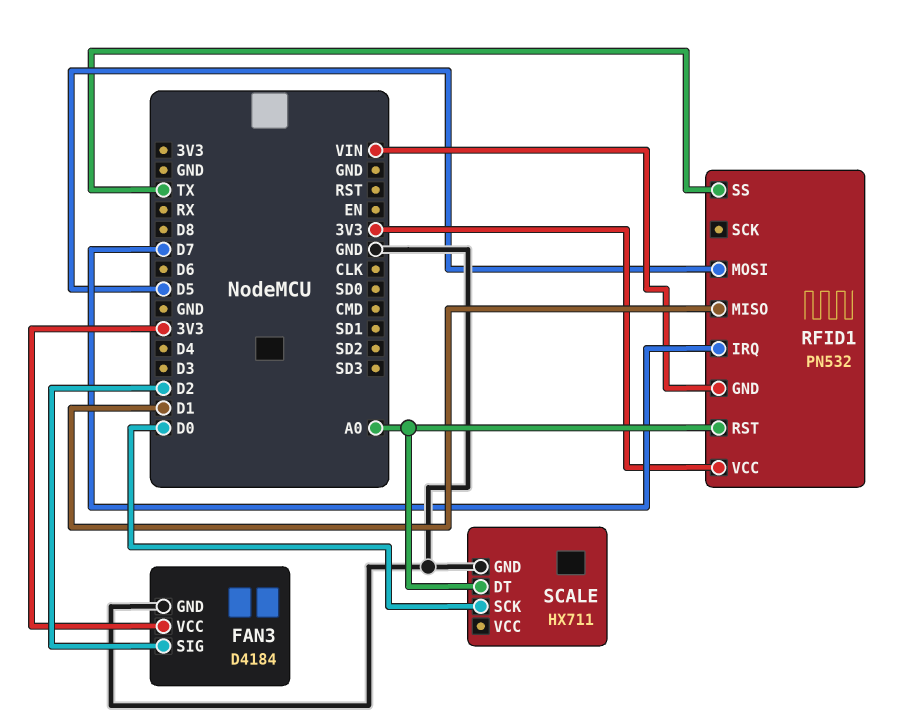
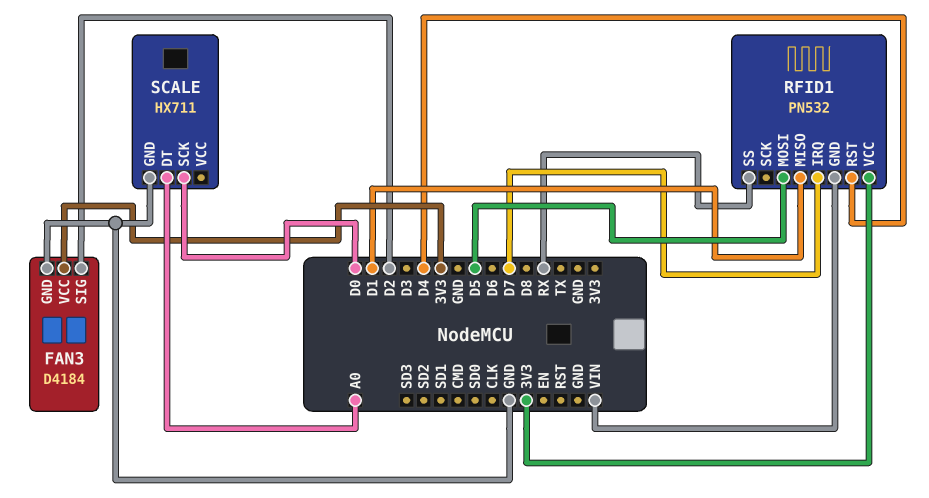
RFID1 pin RST: A0 -> D4
RFID1 pin SS: TX -> RX

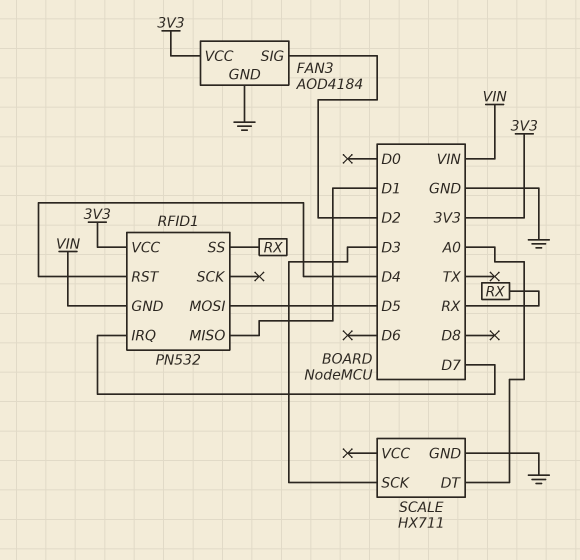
FAN3: D4184 -> AOD4184
SCALE pin SCK: D0 -> D3

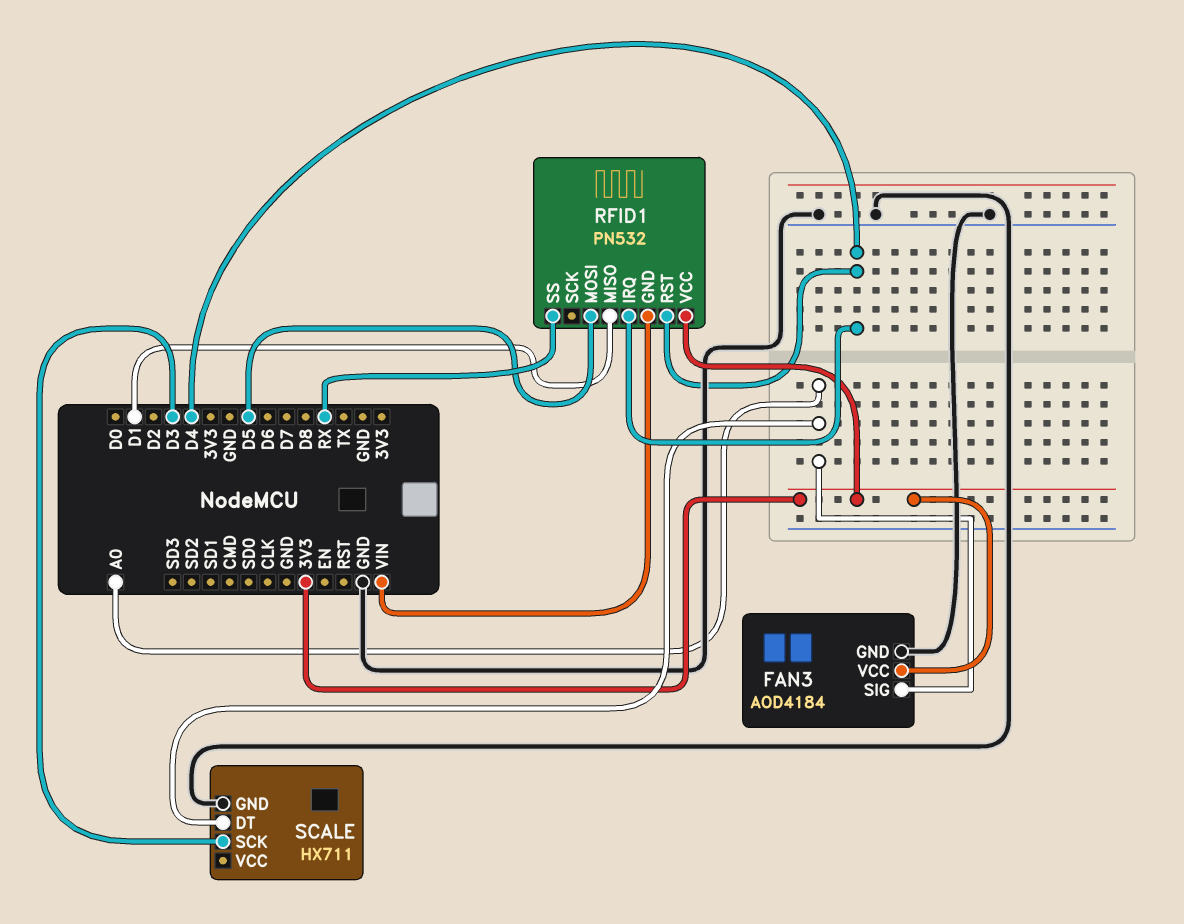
FAN3 pin SIG: D2 -> A0
RFID1 pin IRQ: D7 -> D4

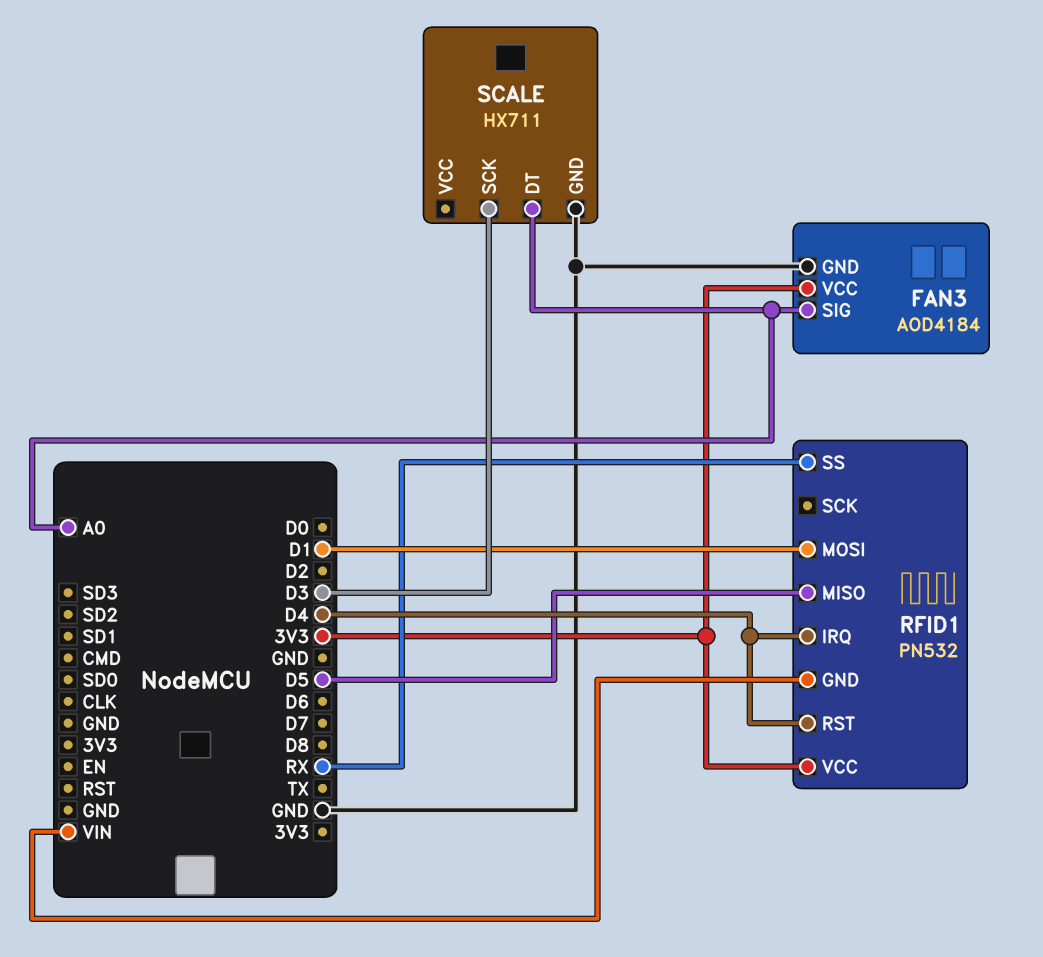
RFID1 pin MISO: D1 -> D5
RFID1 pin MOSI: D5 -> D1

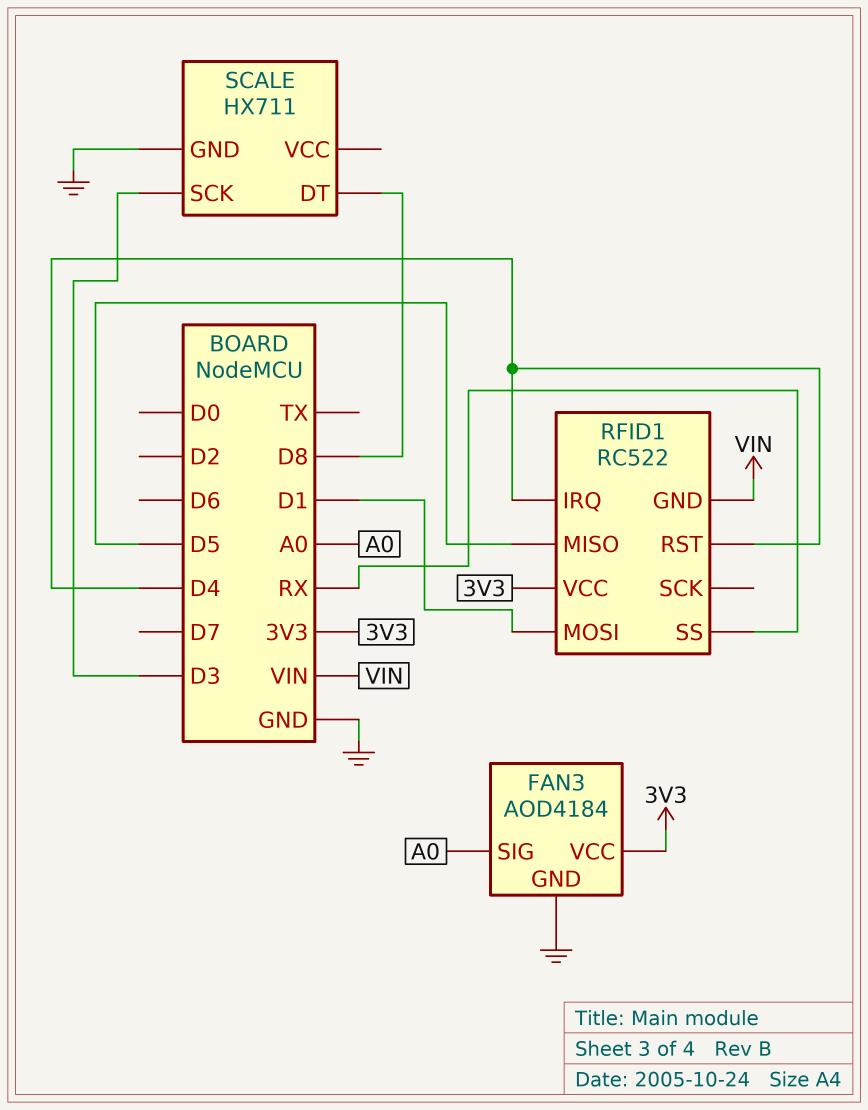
RFID1: PN532 -> RC522
SCALE pin DT: A0 -> D8

